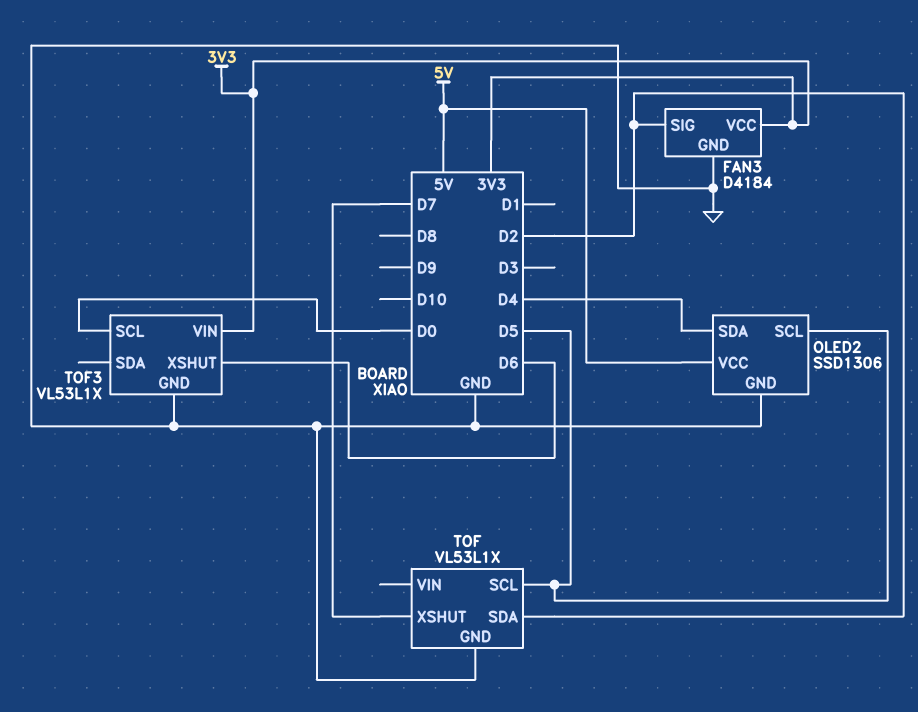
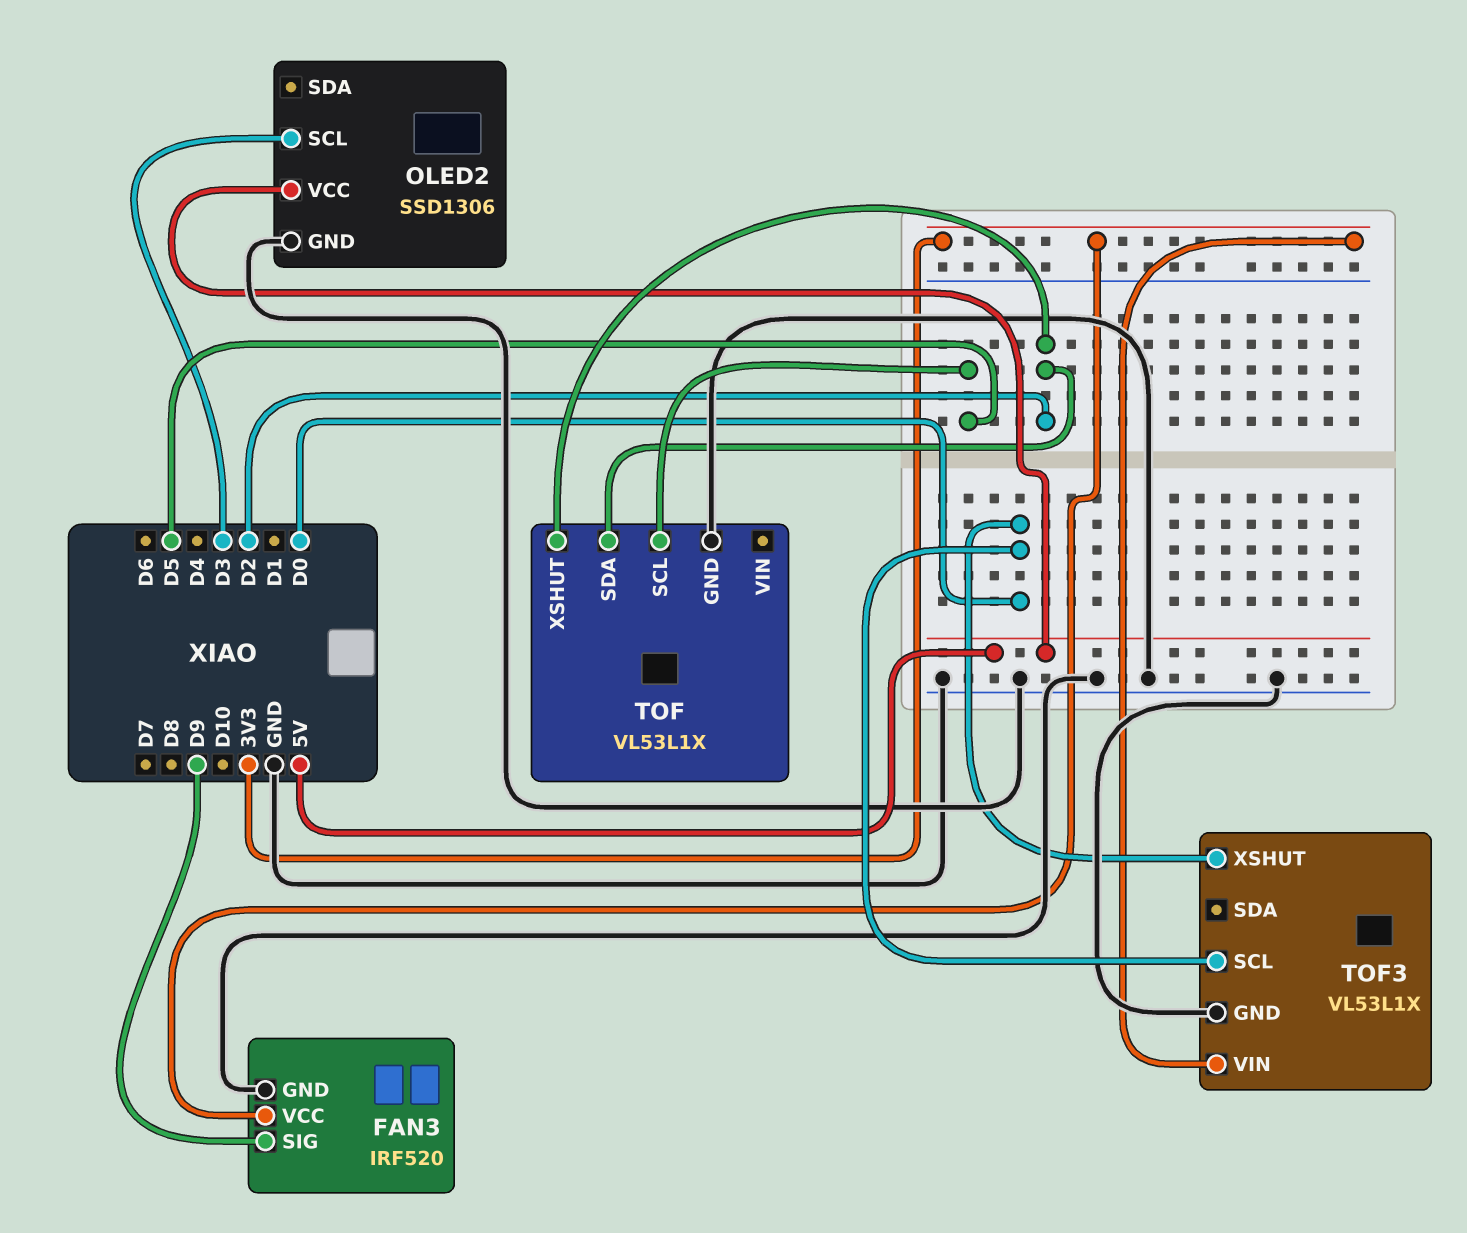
FAN3: D4184 -> IRF520
FAN3 pin SIG: D2 -> D9
OLED2 pin SCL: D5 -> D3
OLED2 pin SDA: D4 -> none
TOF pin XSHUT: D7 -> D2
TOF3 pin XSHUT: D6 -> D0

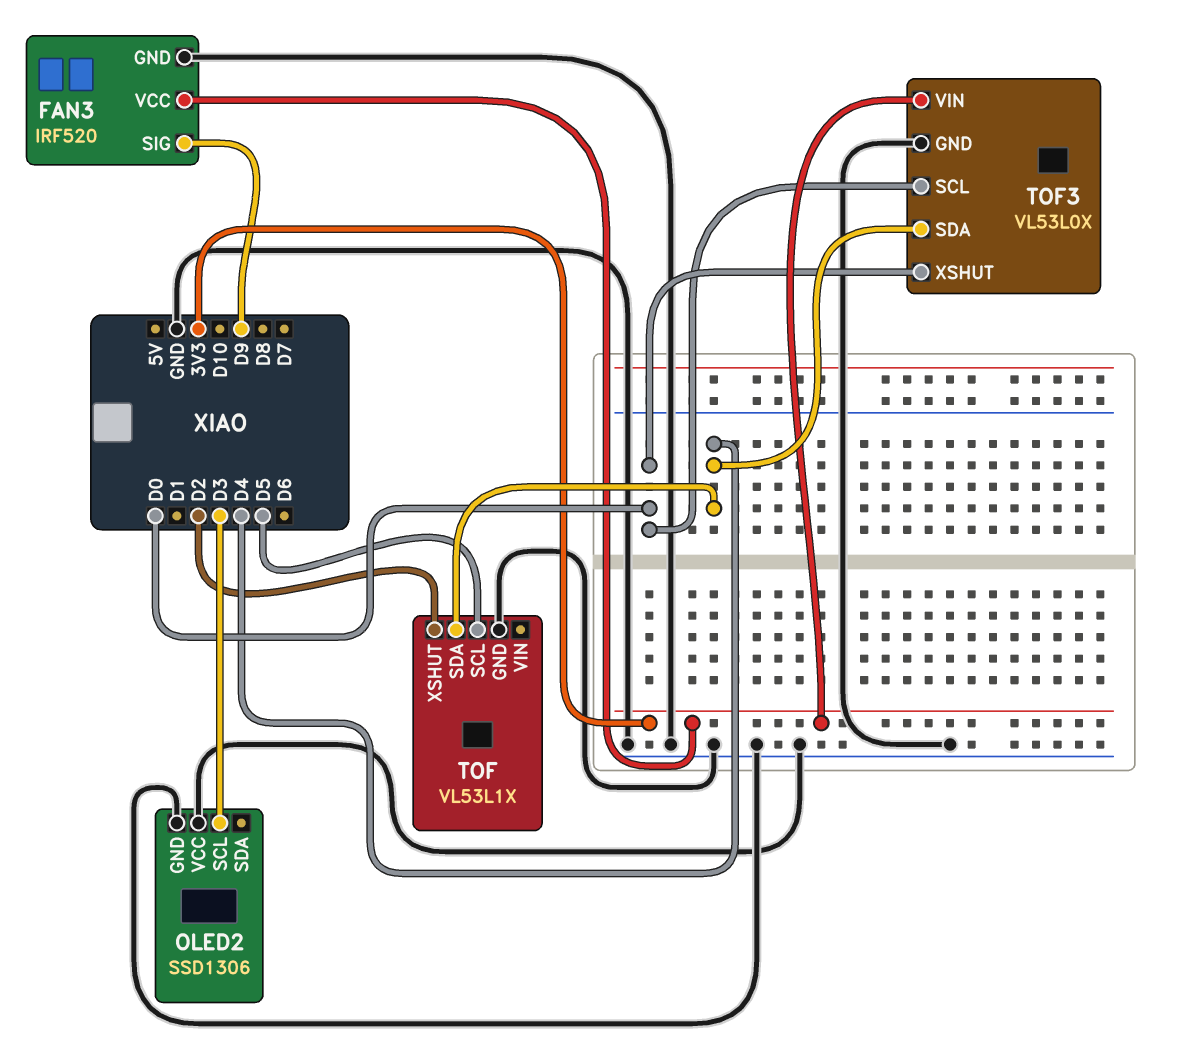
OLED2 pin VCC: 5V -> GND
TOF pin SDA: D2 -> D4
TOF3: VL53L1X -> VL53L0X
TOF3 pin SDA: none -> D4

